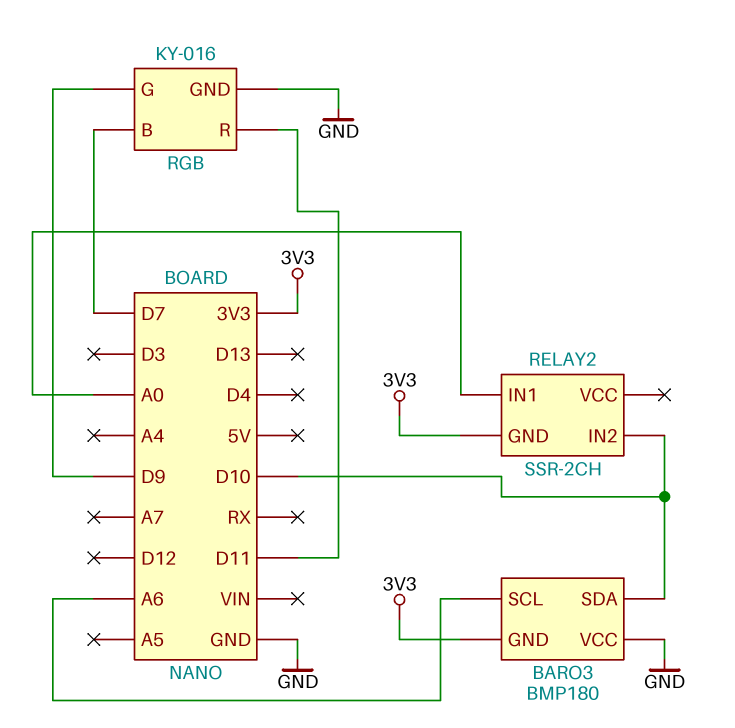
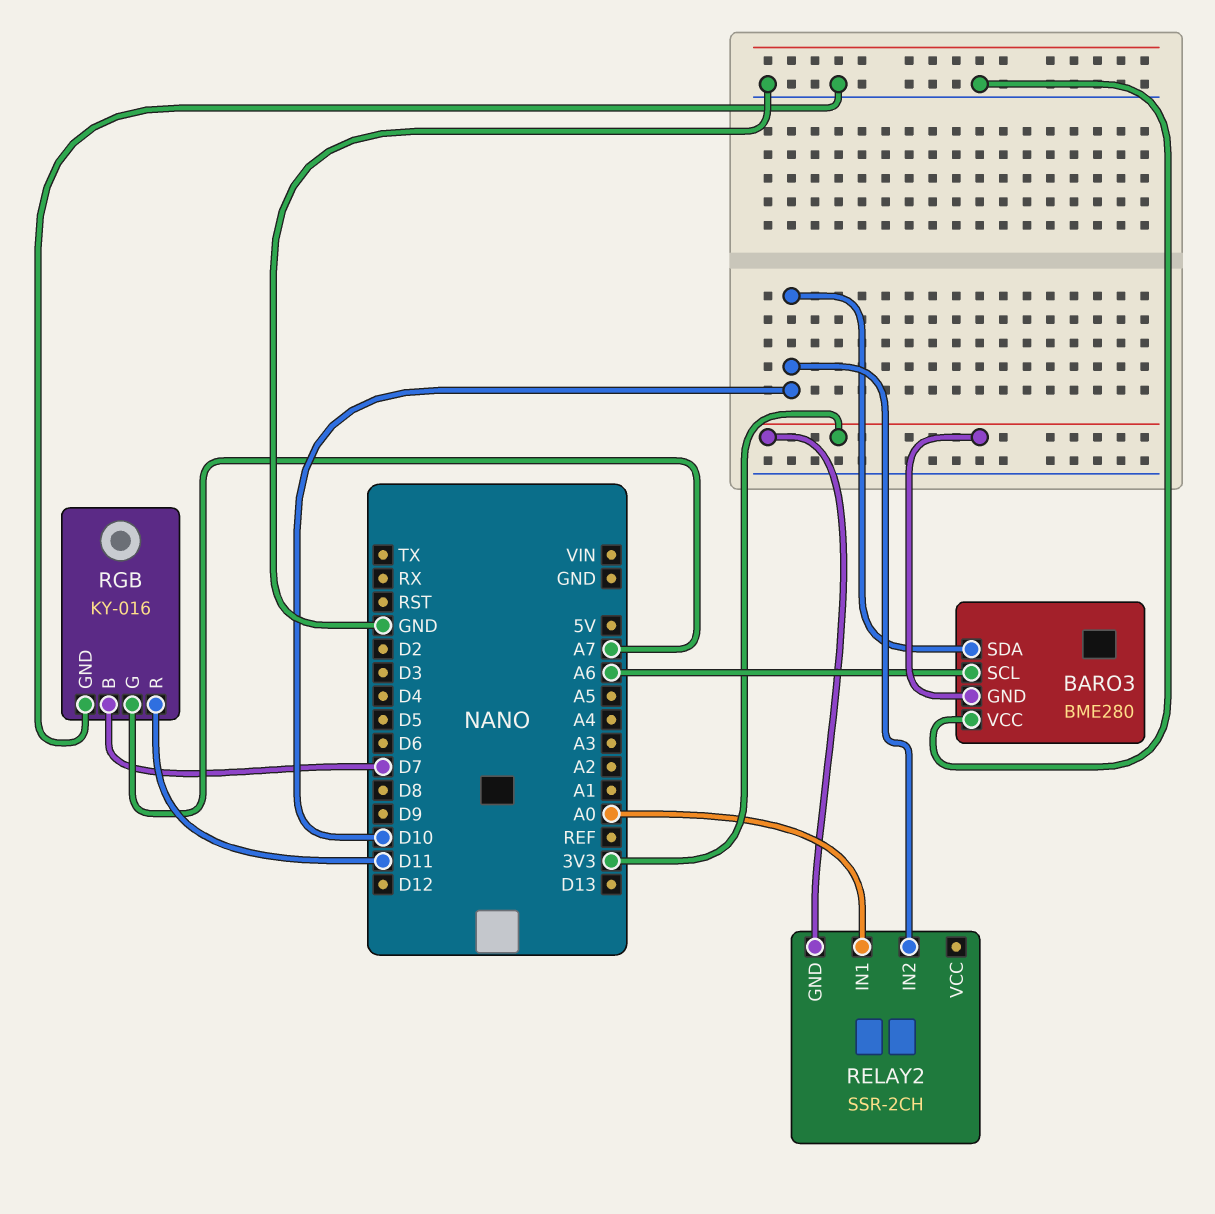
BARO3: BMP180 -> BME280
RGB pin G: D9 -> A7

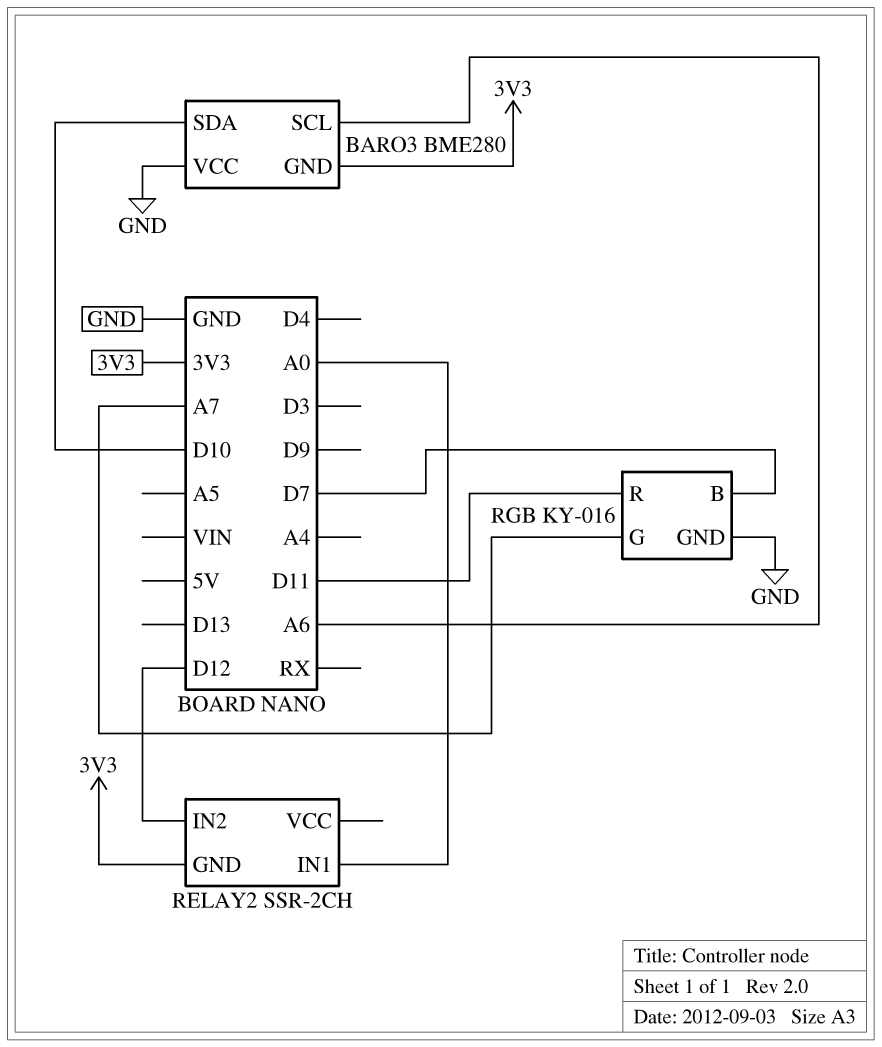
RELAY2 pin IN2: D10 -> D12

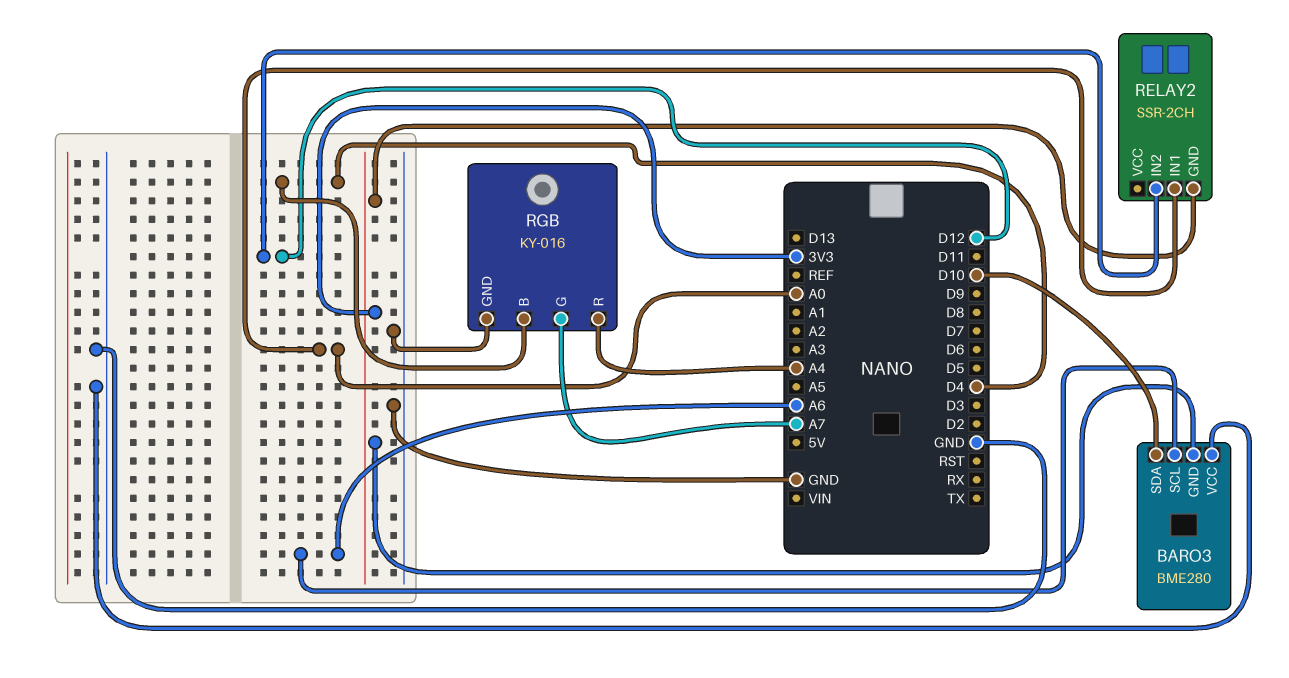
RGB pin B: D7 -> D4
RGB pin R: D11 -> A4

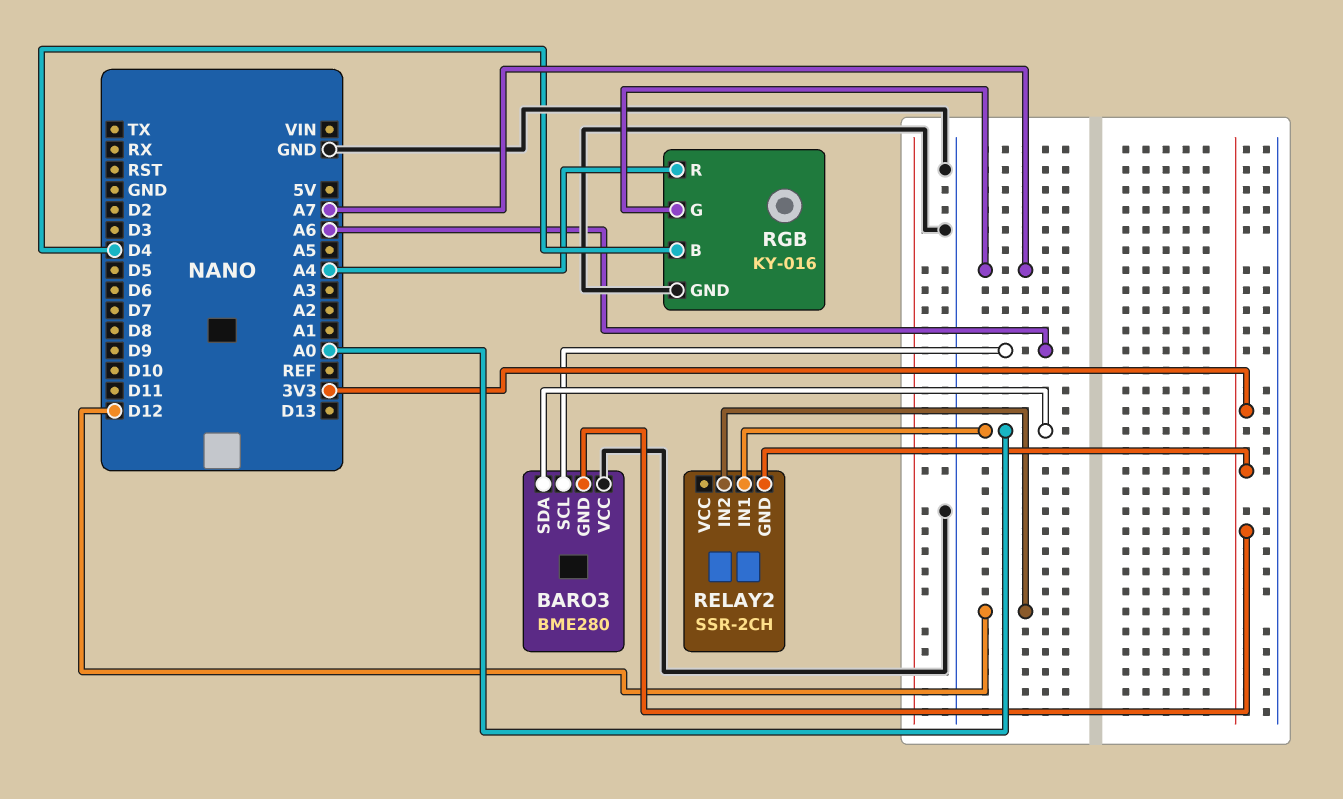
BARO3 pin SDA: D10 -> A0

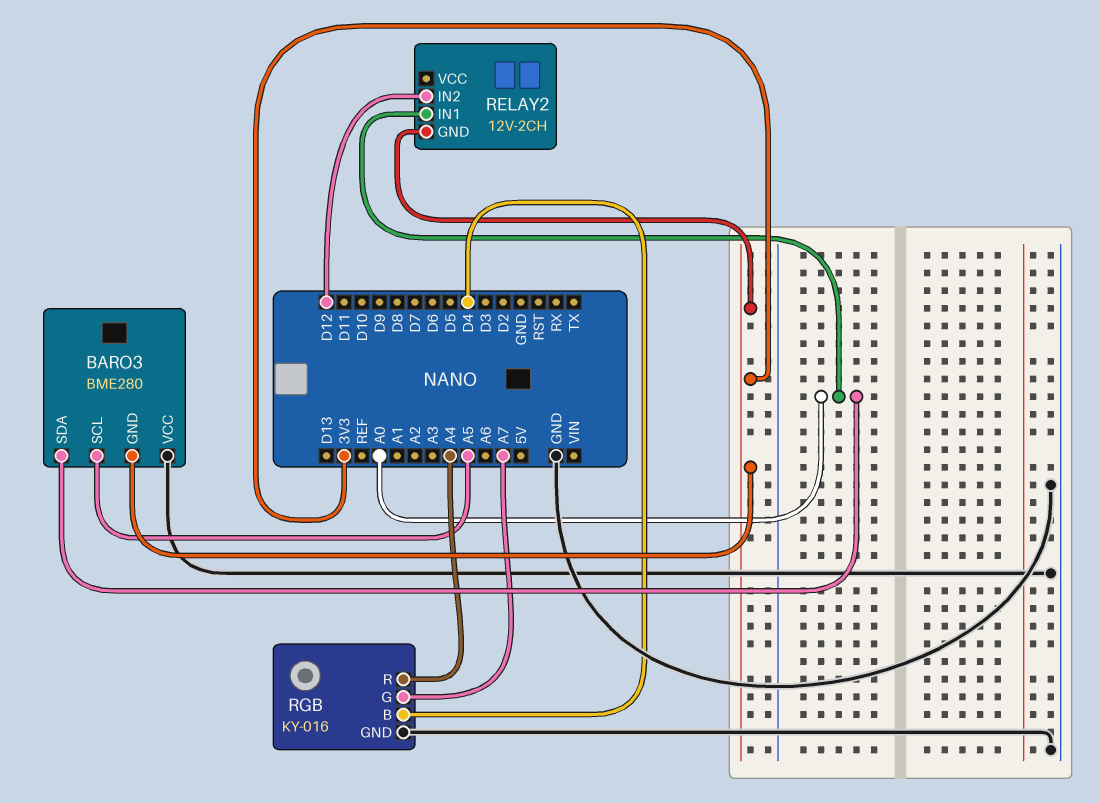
BARO3 pin SCL: A6 -> A5
RELAY2: SSR-2CH -> 12V-2CH

